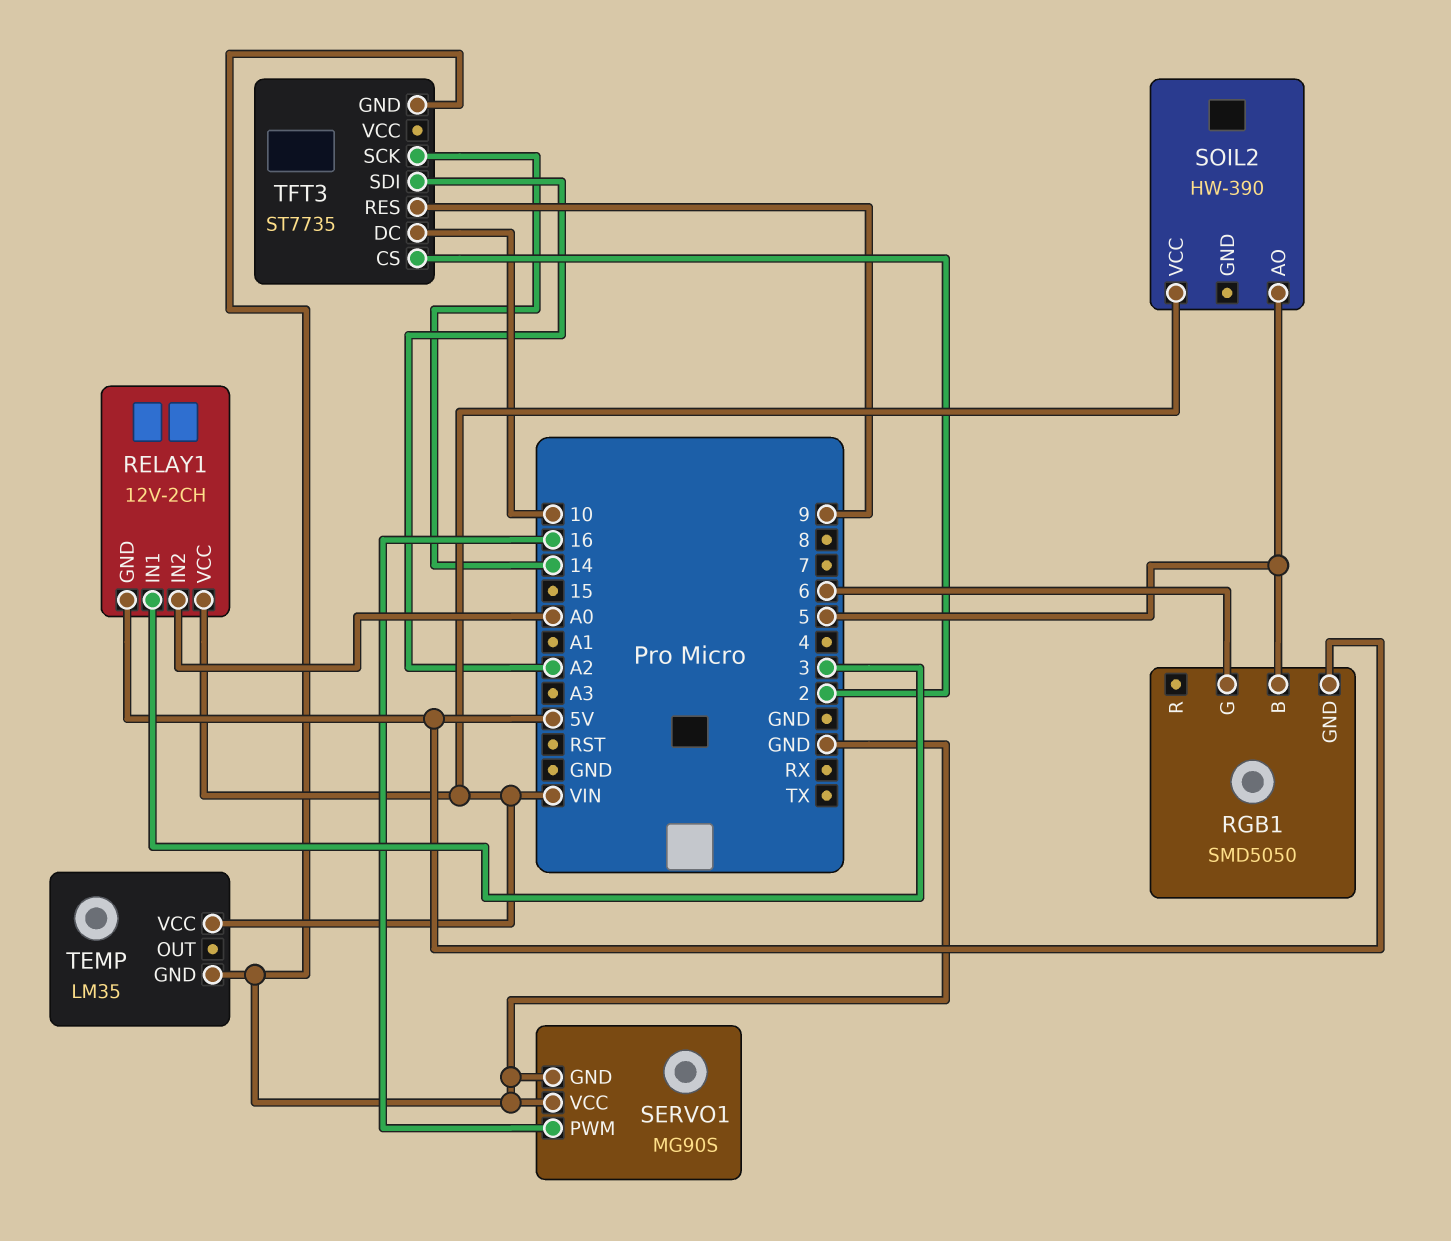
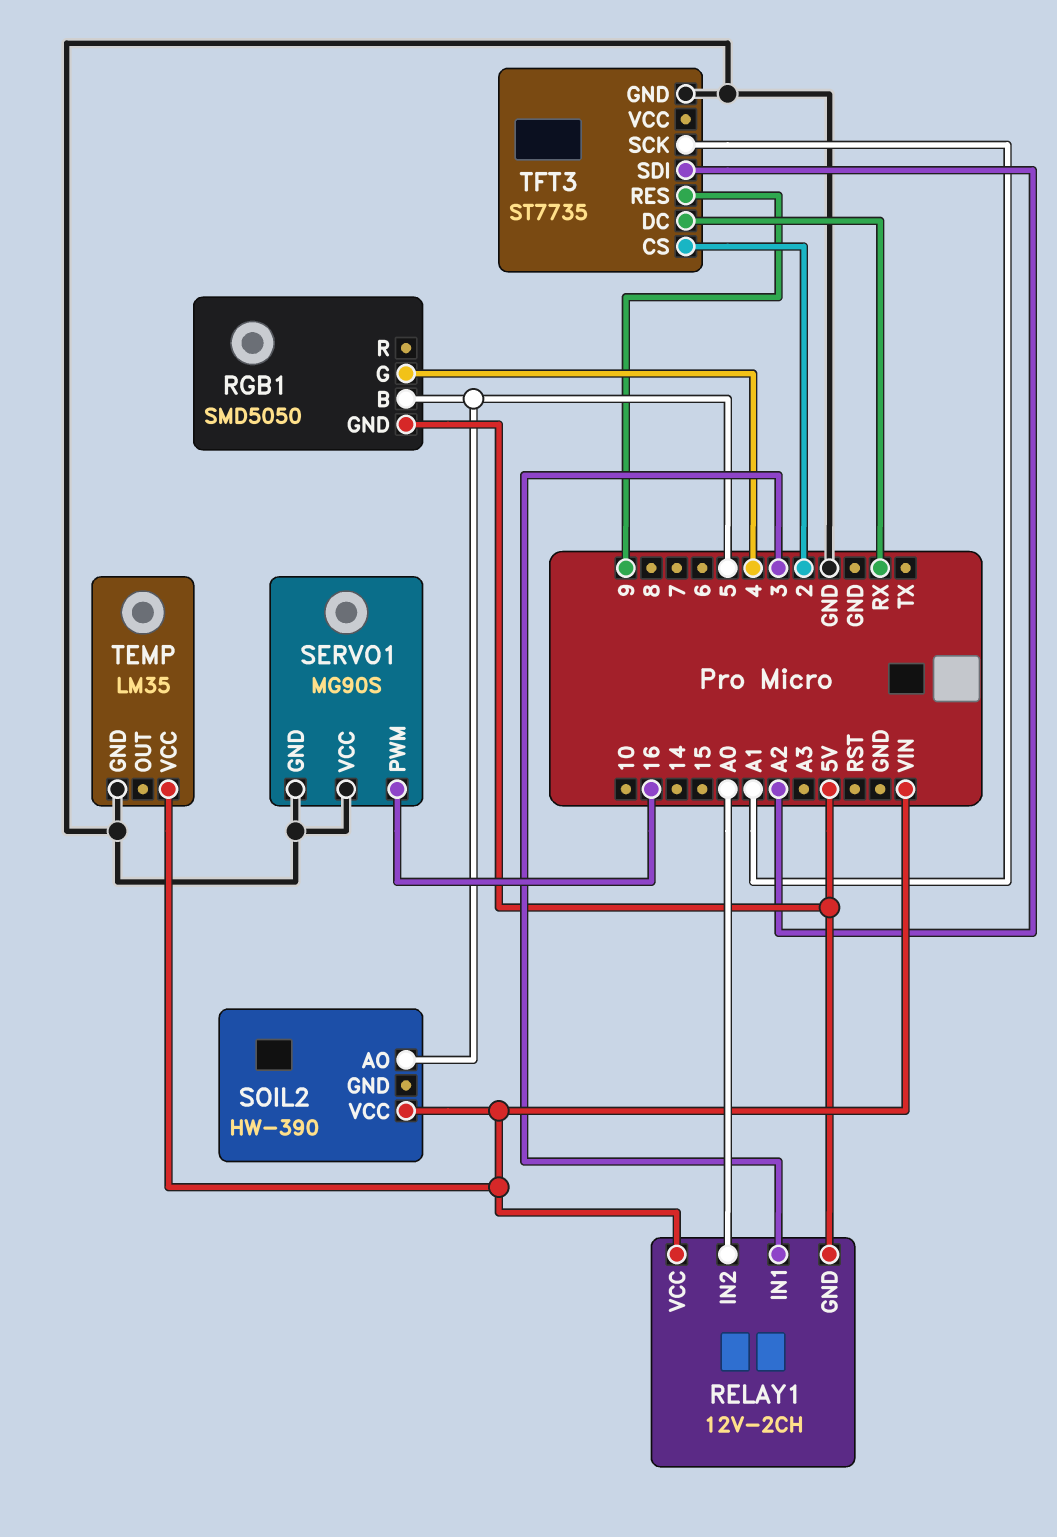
RGB1 pin G: 6 -> 4
TFT3 pin DC: 10 -> RX
TFT3 pin SCK: 14 -> A1

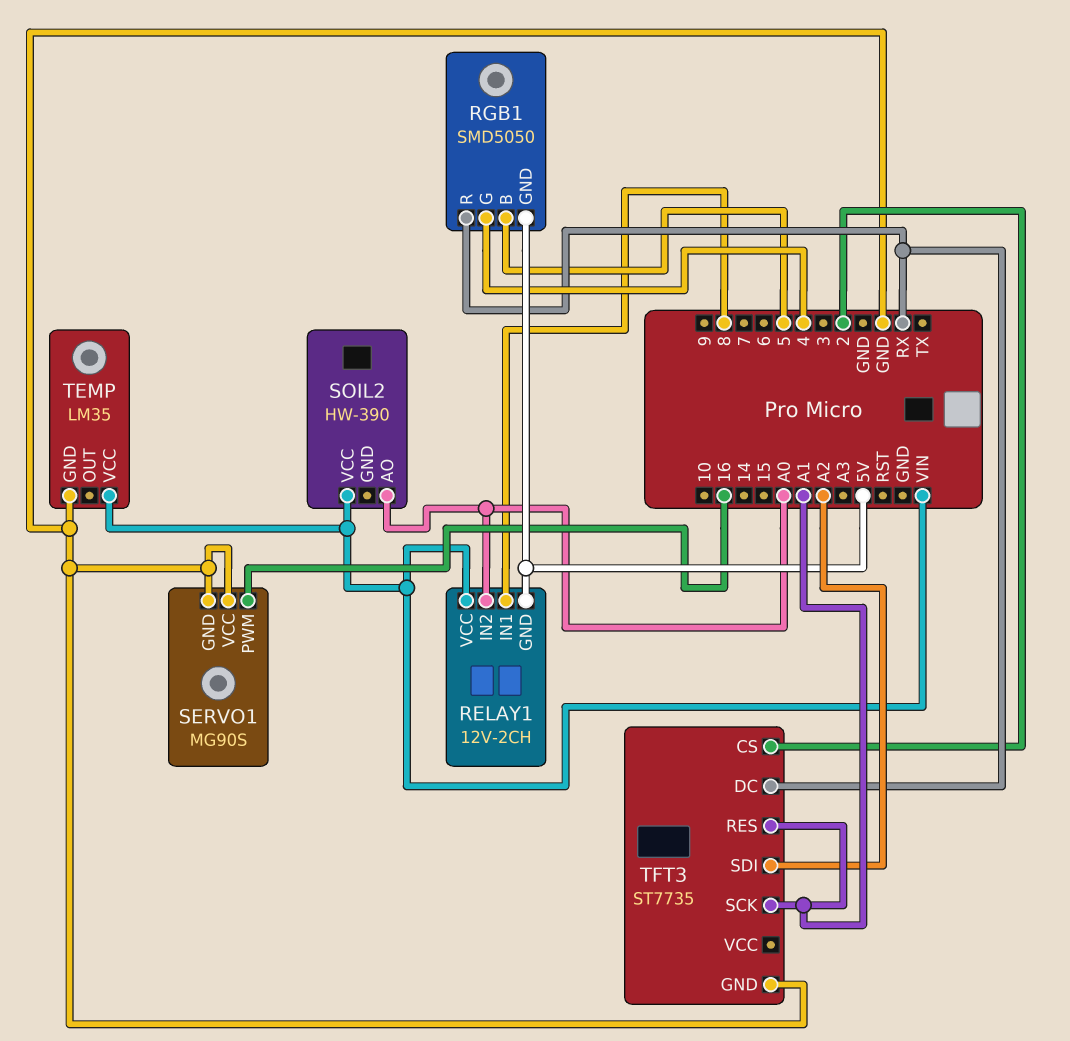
RELAY1 pin IN1: 3 -> 8
RGB1 pin R: none -> RX
SOIL2 pin AO: 5 -> A0
TFT3 pin RES: 9 -> A1

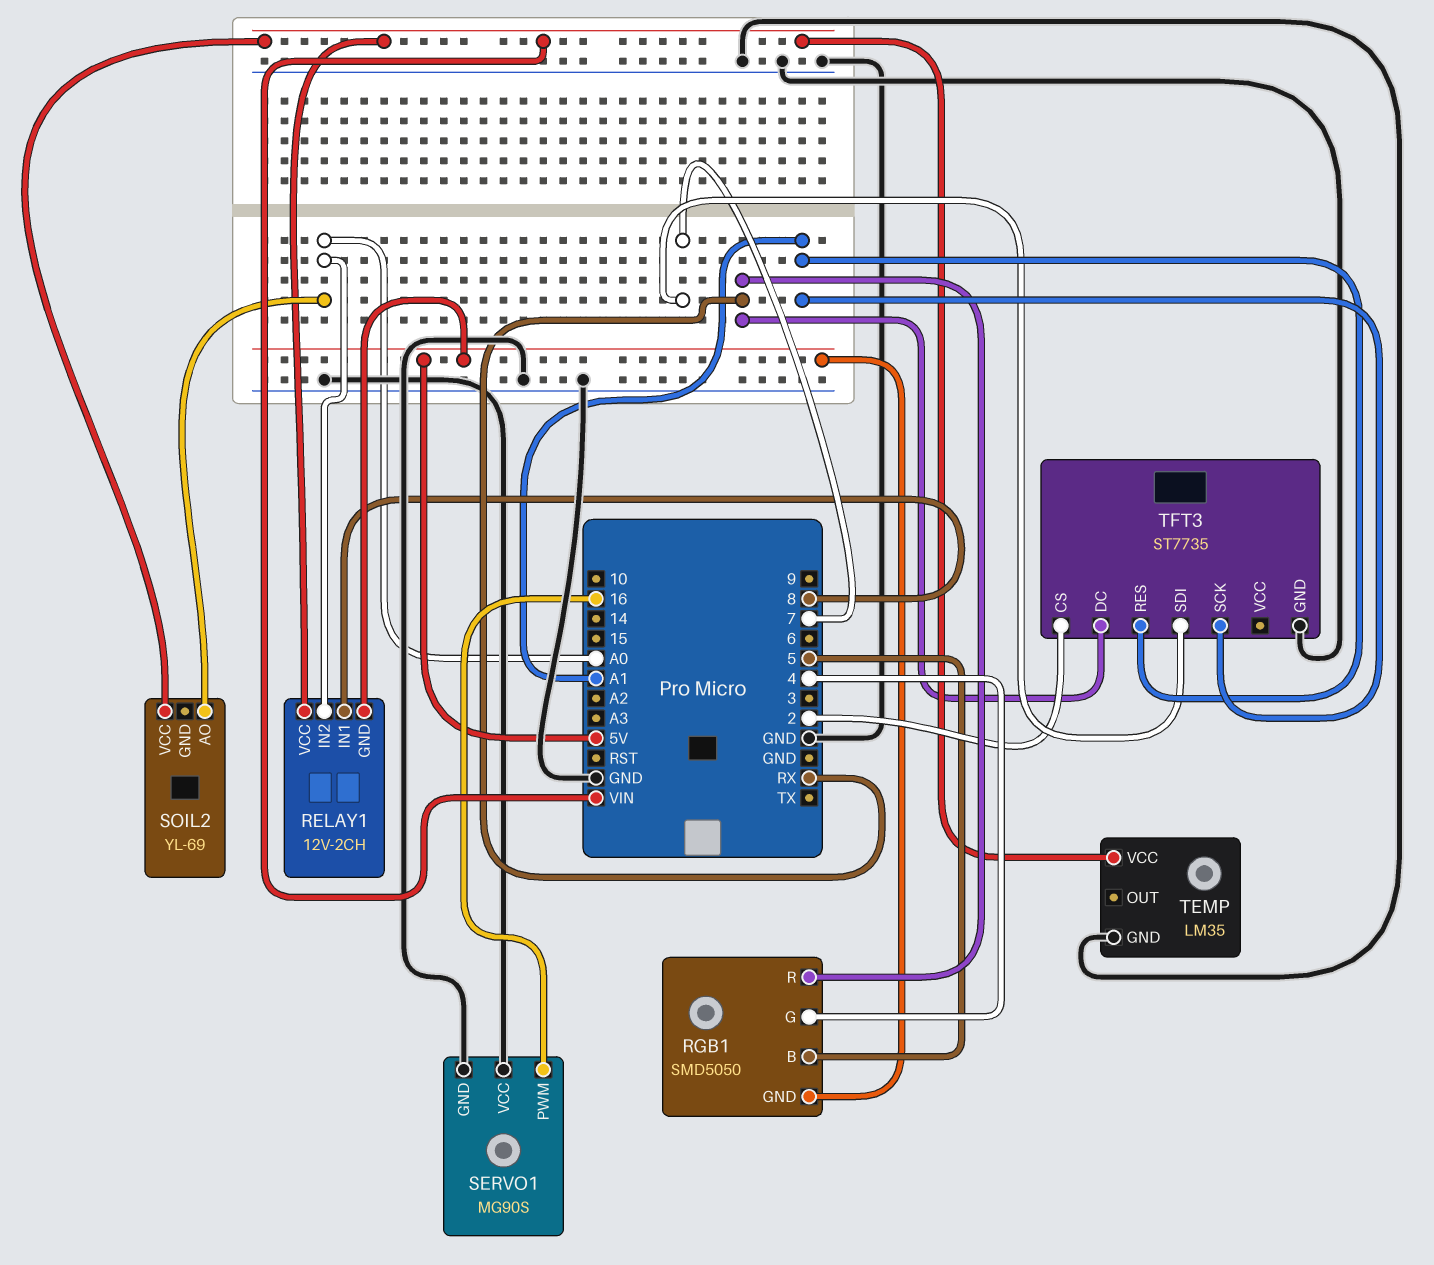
SOIL2: HW-390 -> YL-69
TFT3 pin SDI: A2 -> 7

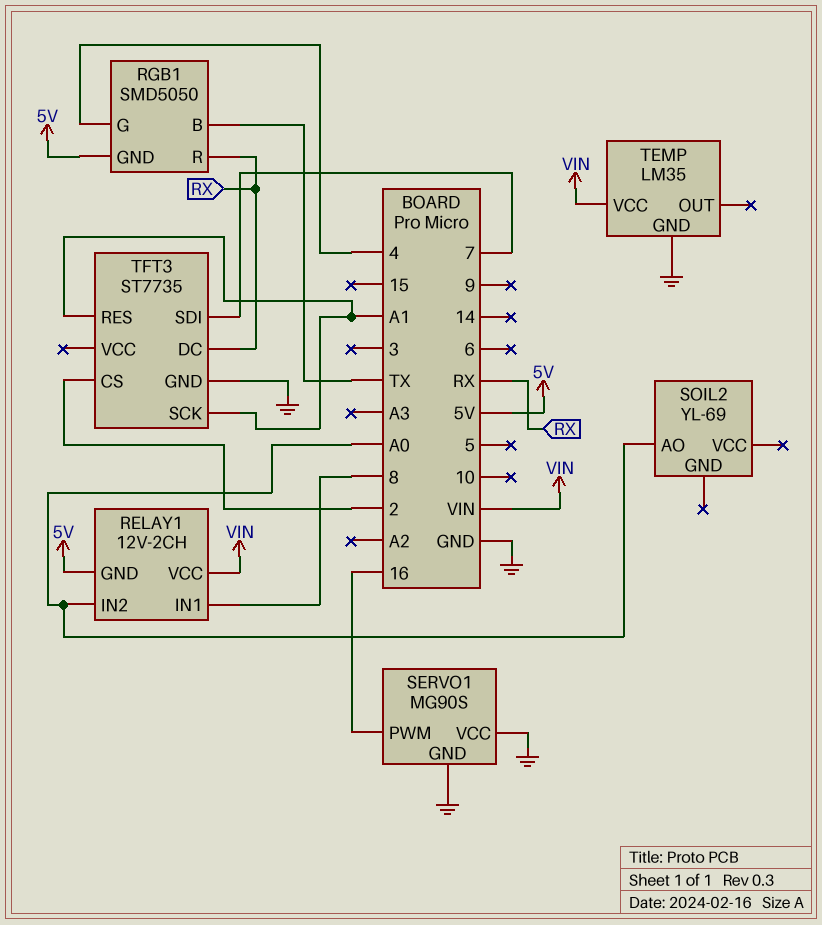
RGB1 pin B: 5 -> TX
SOIL2 pin VCC: VIN -> none

